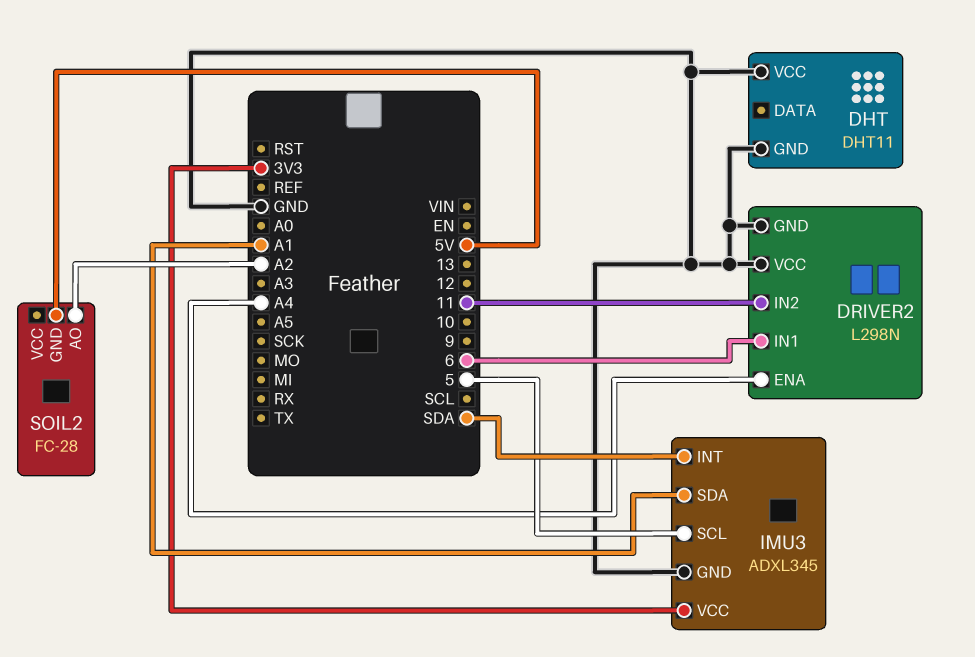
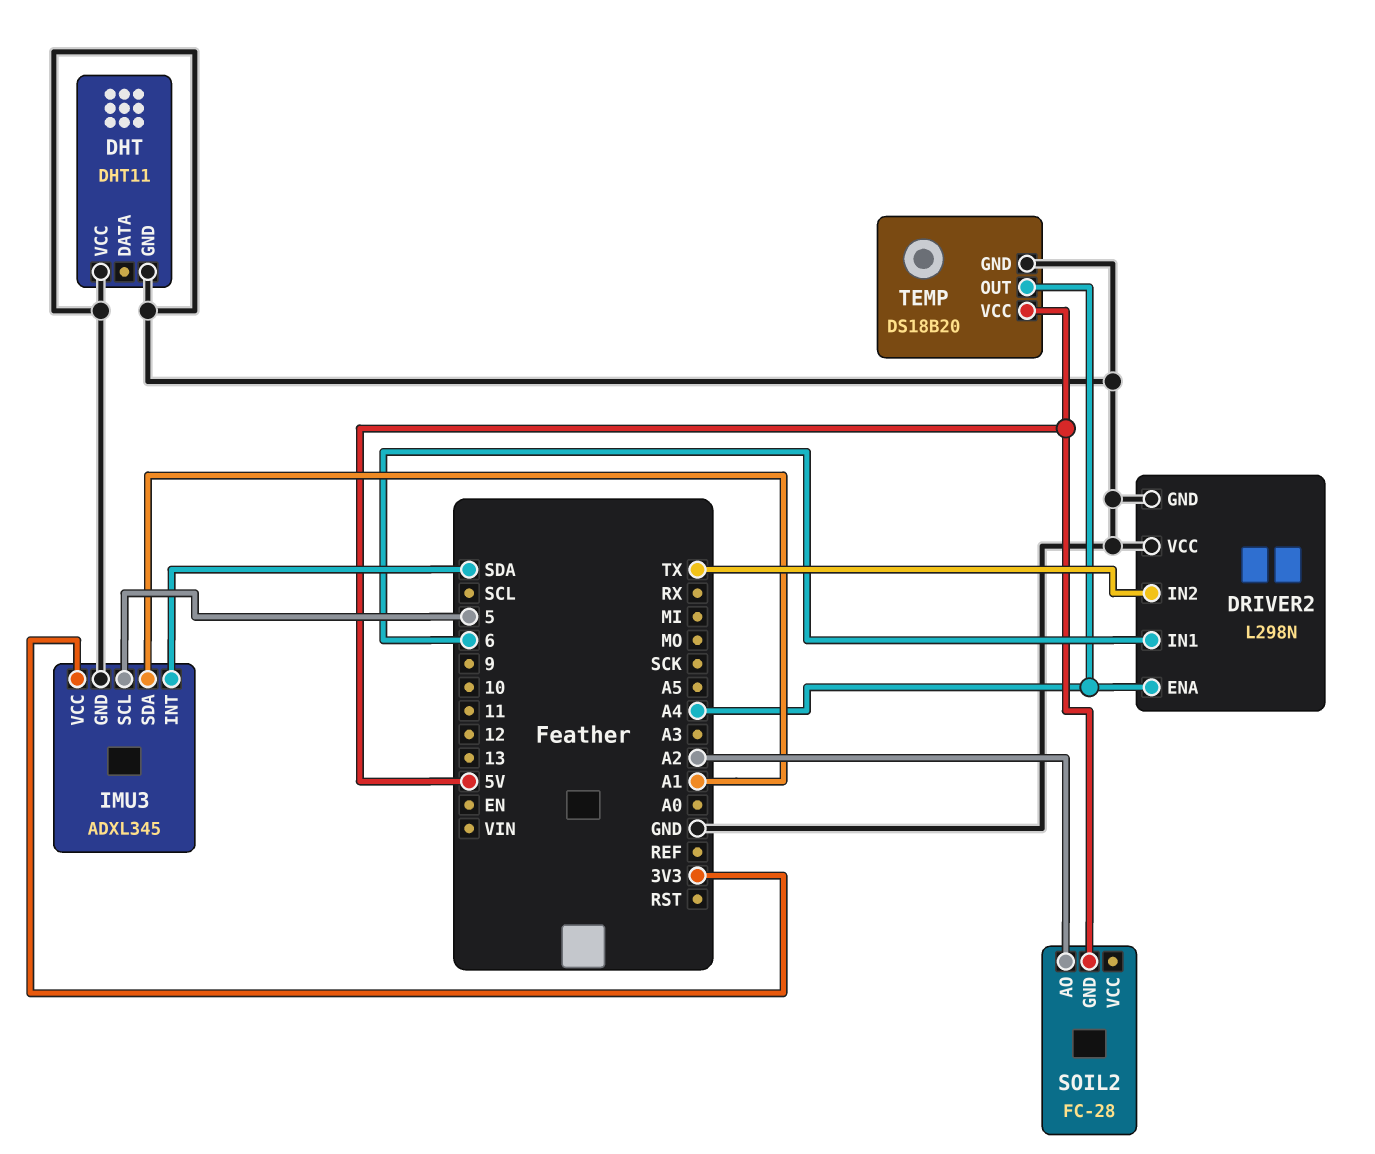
DRIVER2 pin IN2: 11 -> TX
TEMP: none -> DS18B20
TEMP pin GND: none -> GND
TEMP pin OUT: none -> A4
TEMP pin VCC: none -> 5V

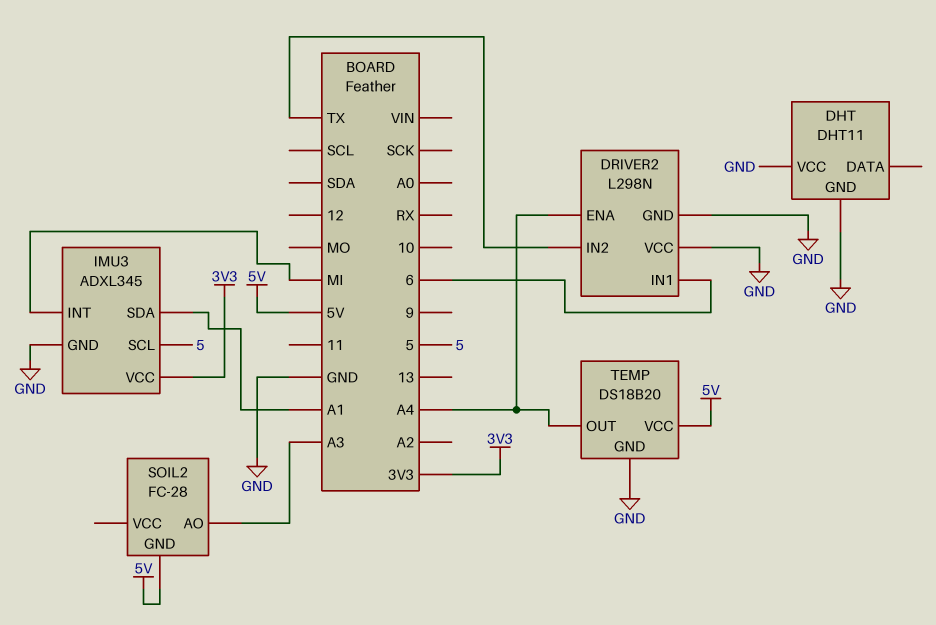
IMU3 pin INT: SDA -> MI
SOIL2 pin AO: A2 -> A3

